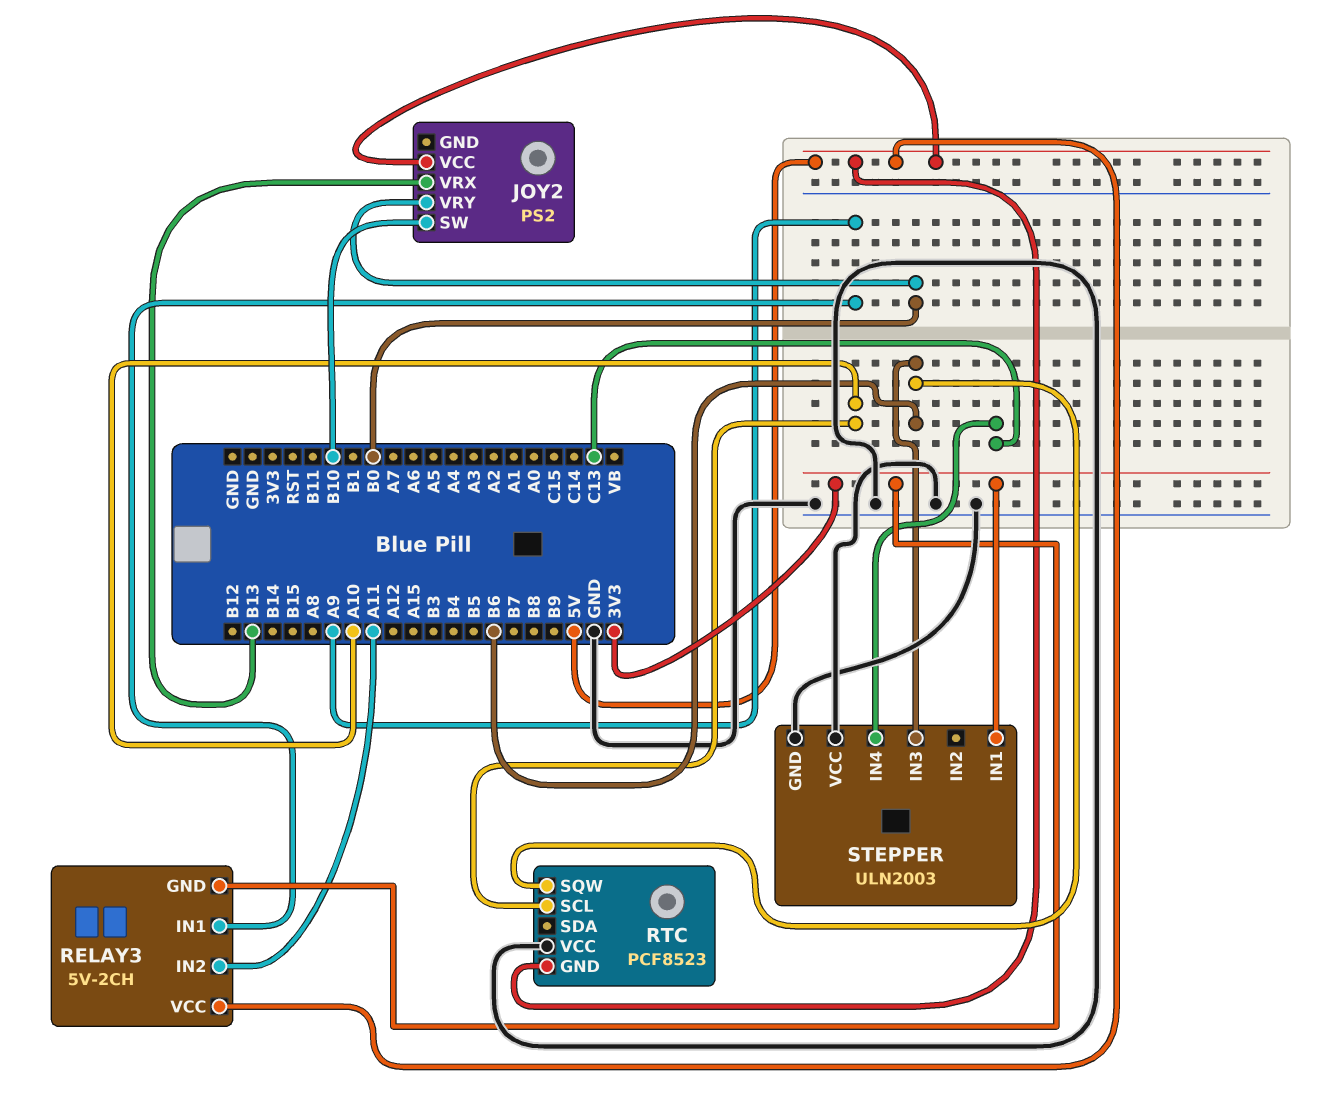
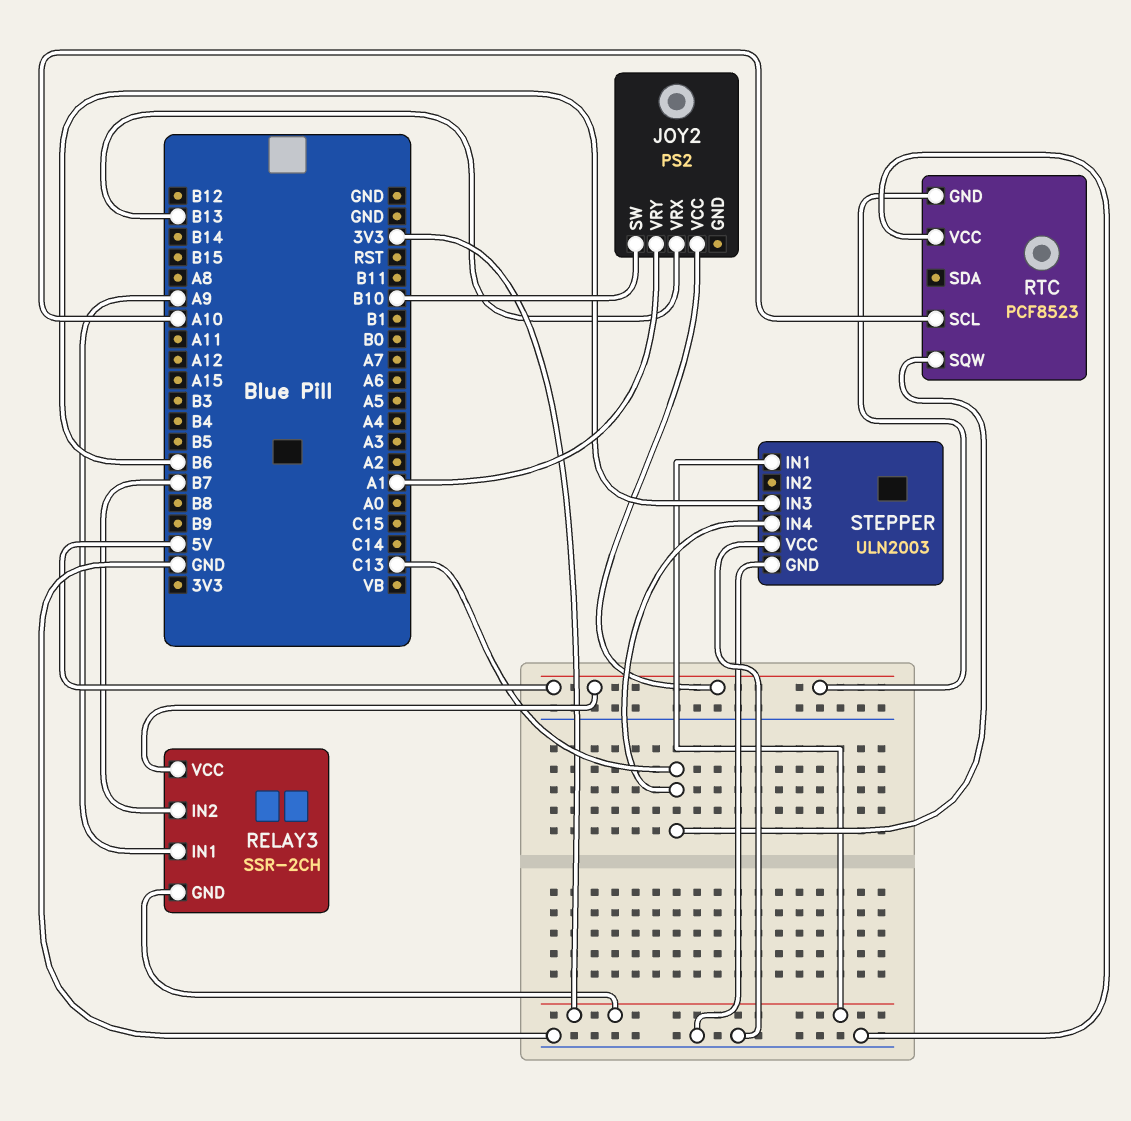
JOY2 pin VRY: B0 -> A1
RELAY3: 5V-2CH -> SSR-2CH
RELAY3 pin IN2: A11 -> B7
RTC pin SQW: B6 -> C13

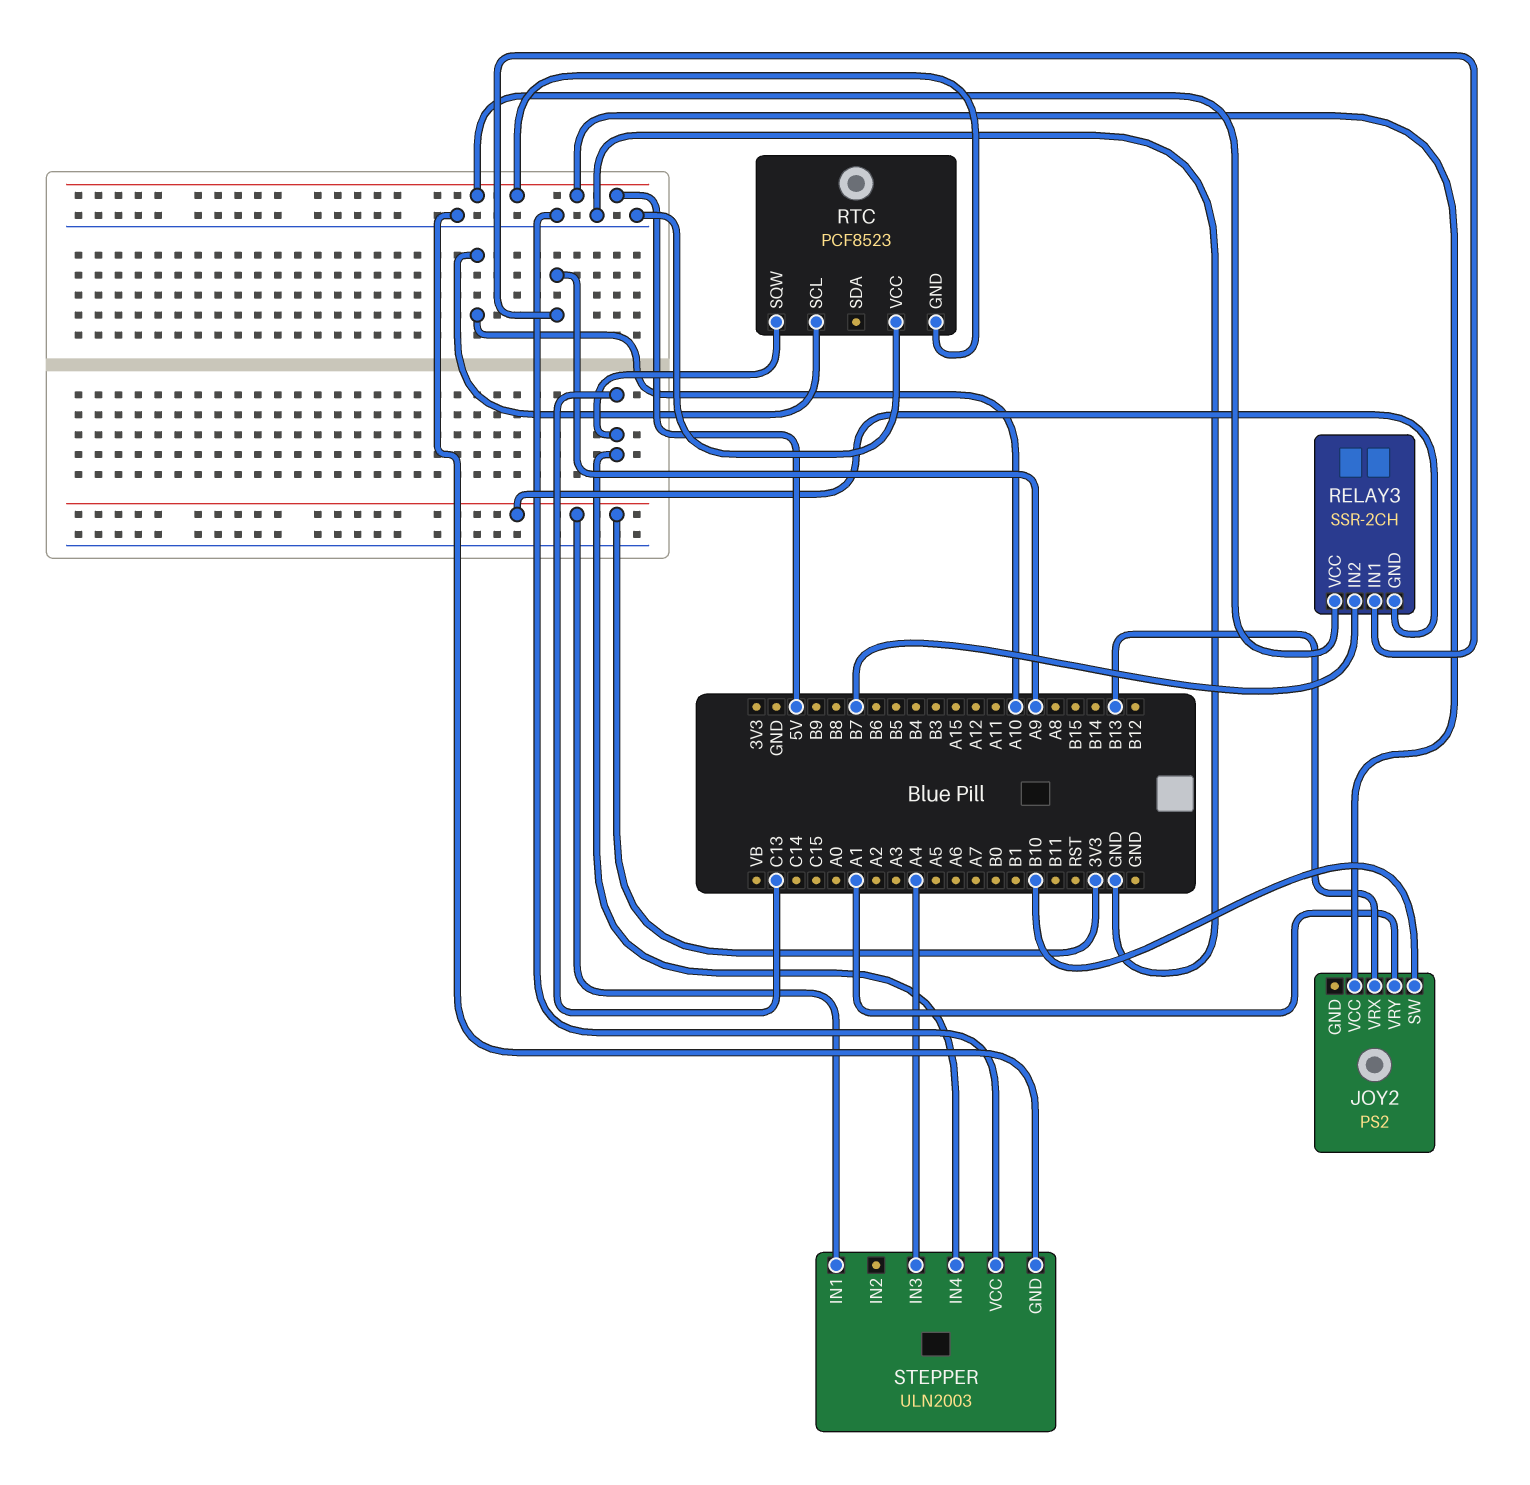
STEPPER pin IN3: B6 -> A4

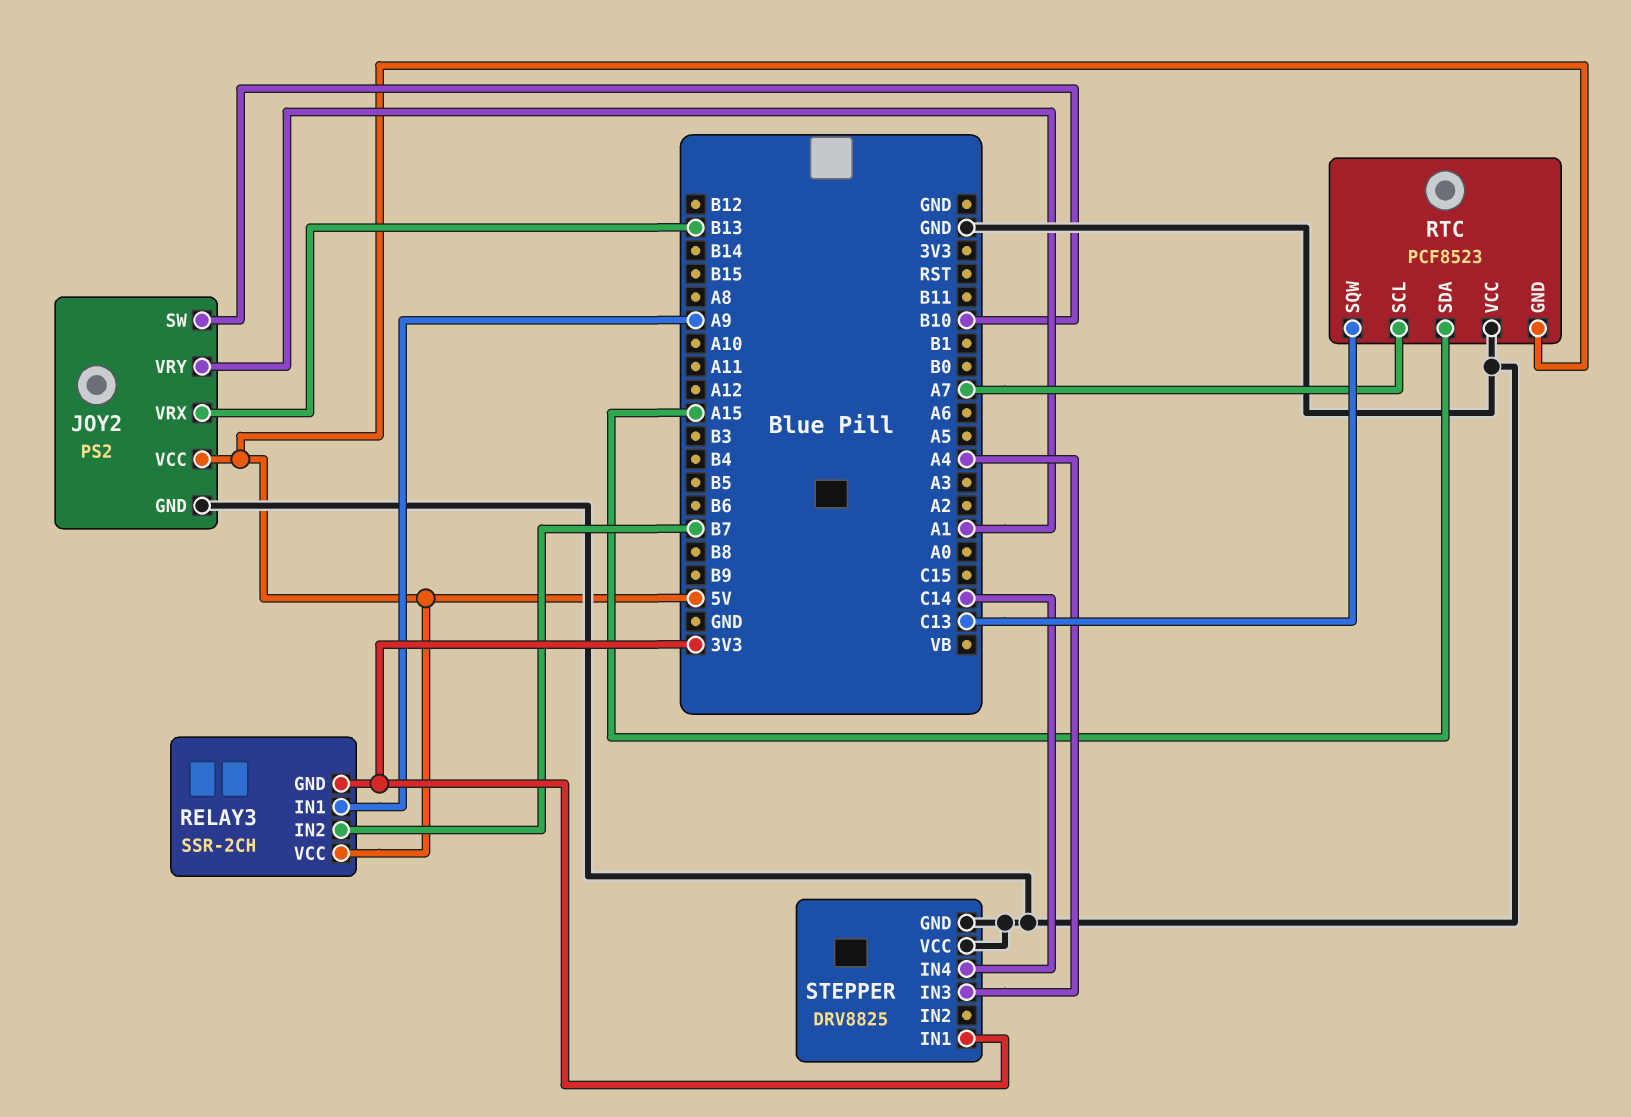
JOY2 pin GND: none -> GND
RTC pin SCL: A10 -> A7
RTC pin SDA: none -> A15
STEPPER: ULN2003 -> DRV8825
STEPPER pin IN4: C13 -> C14

